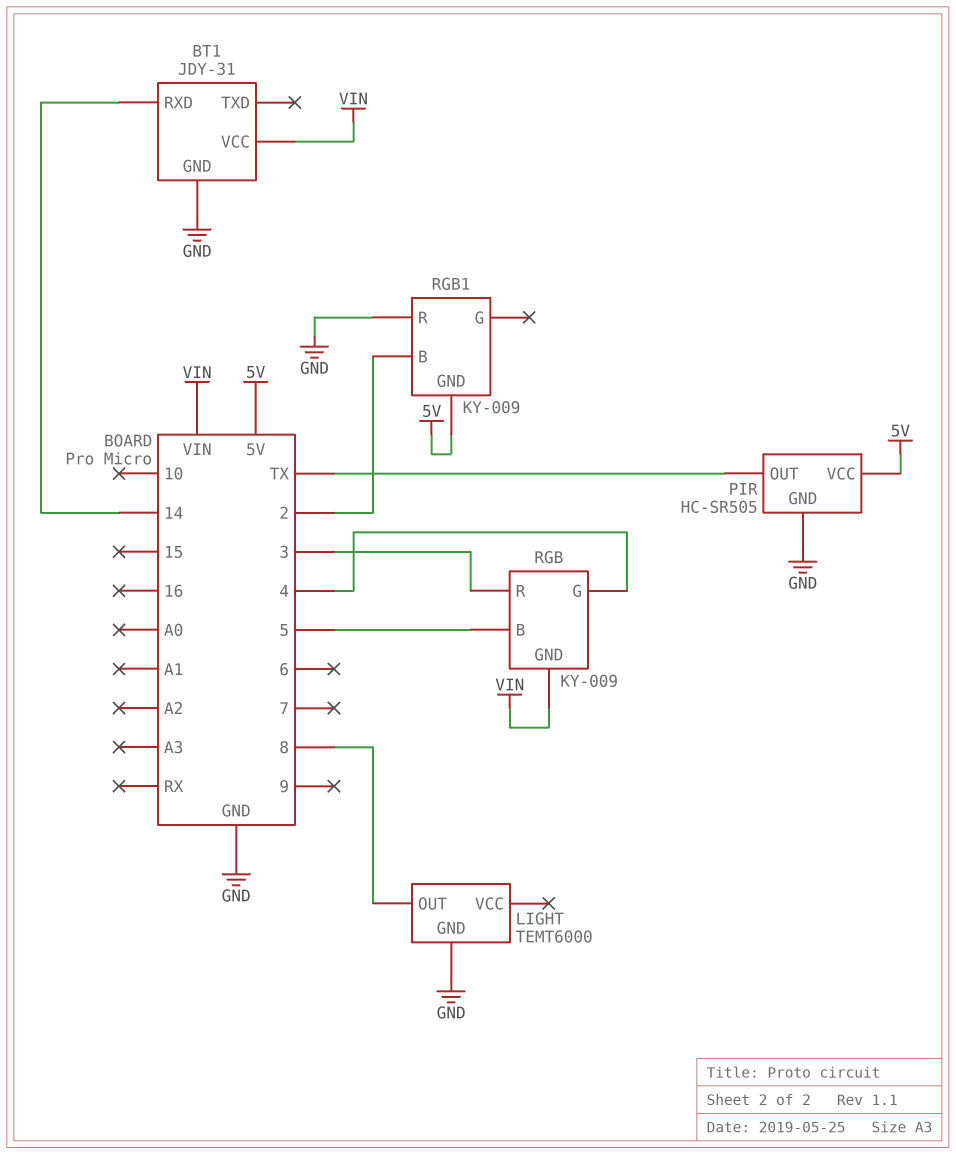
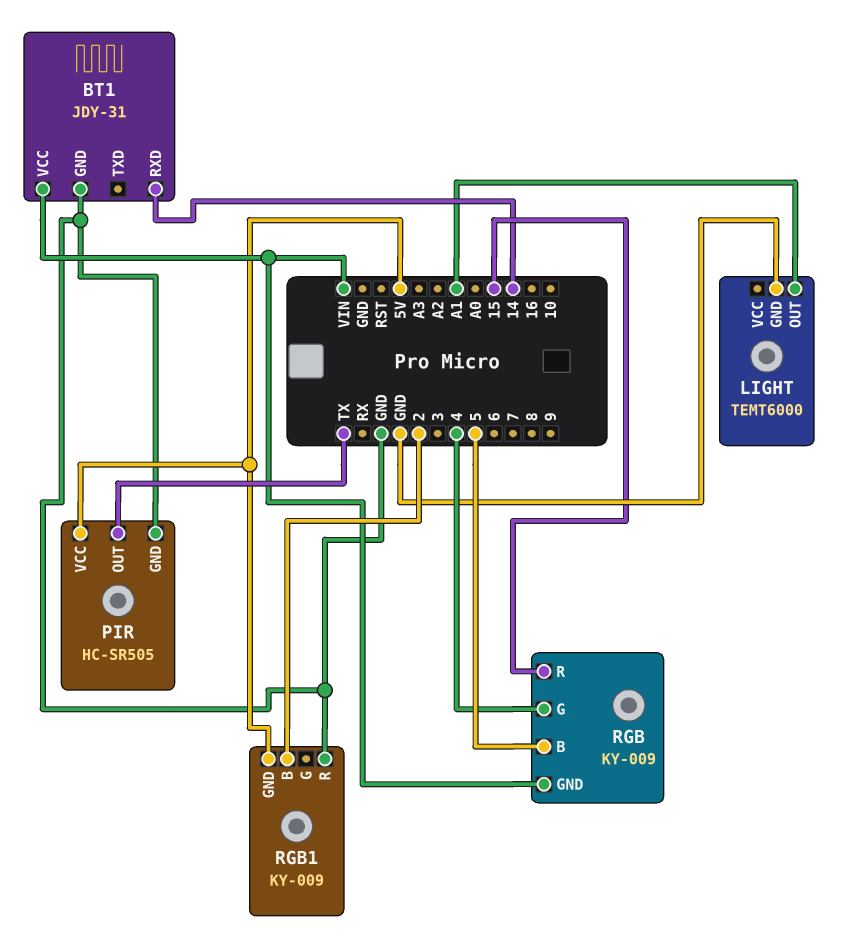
LIGHT pin OUT: 8 -> A1
RGB pin R: 3 -> 15

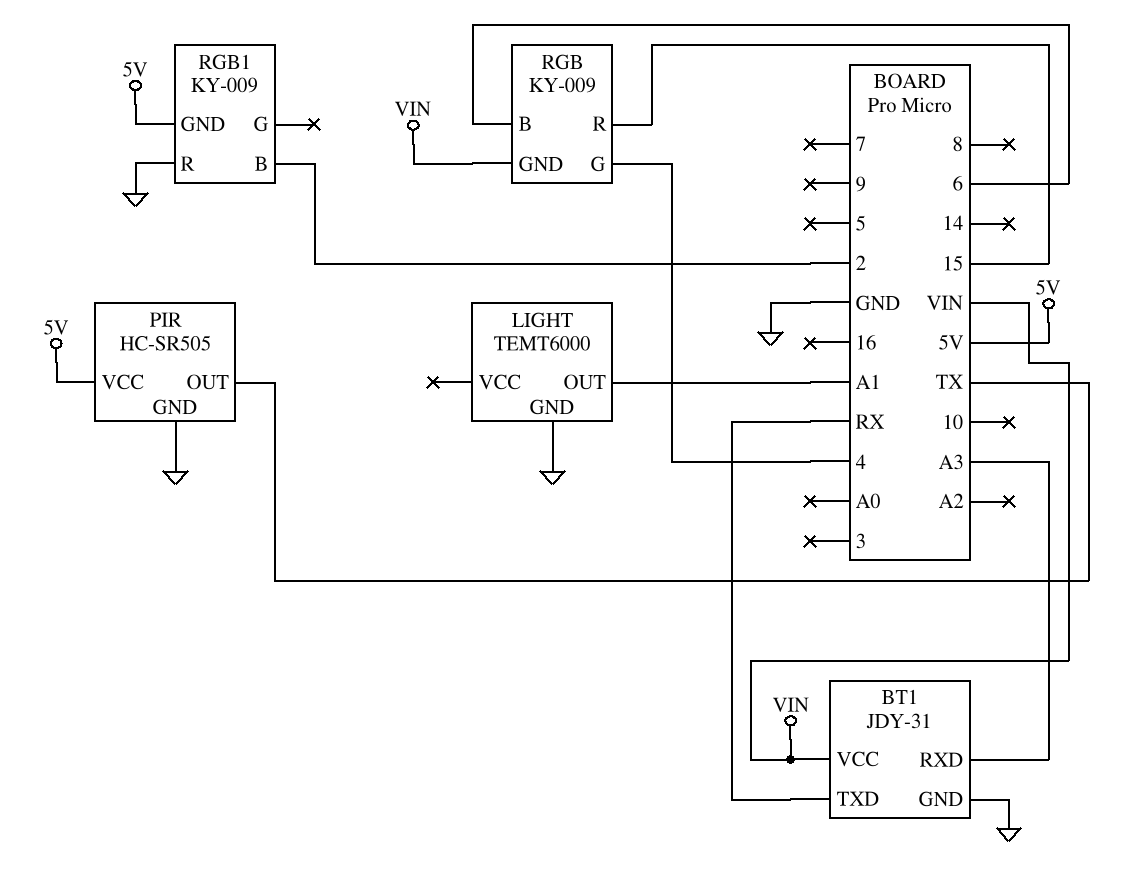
BT1 pin RXD: 14 -> A3
BT1 pin TXD: none -> RX
RGB pin B: 5 -> 6

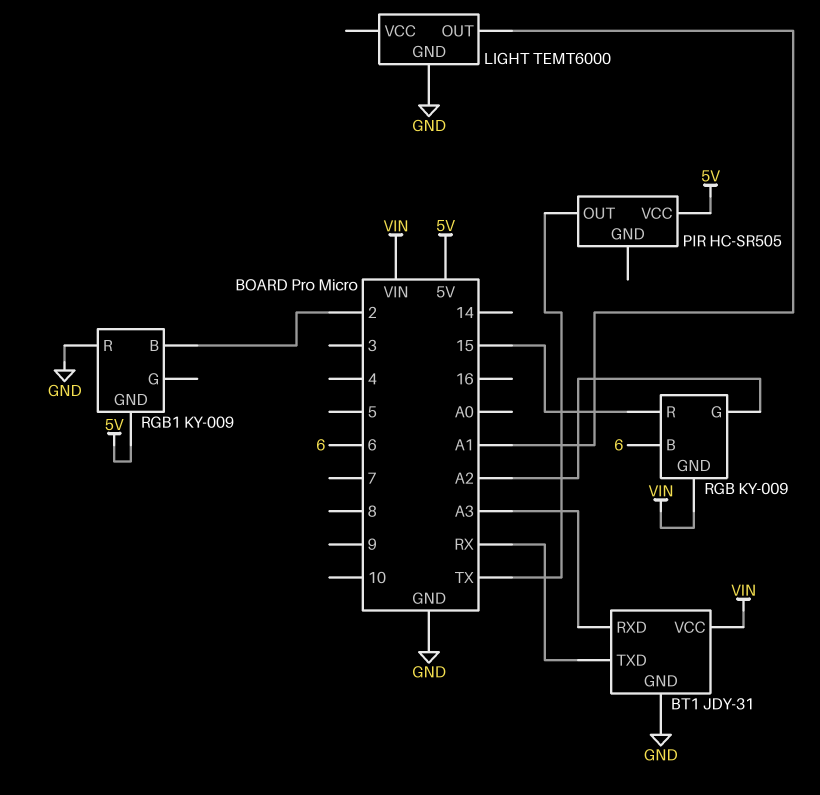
PIR pin GND: GND -> none
RGB pin G: 4 -> A2

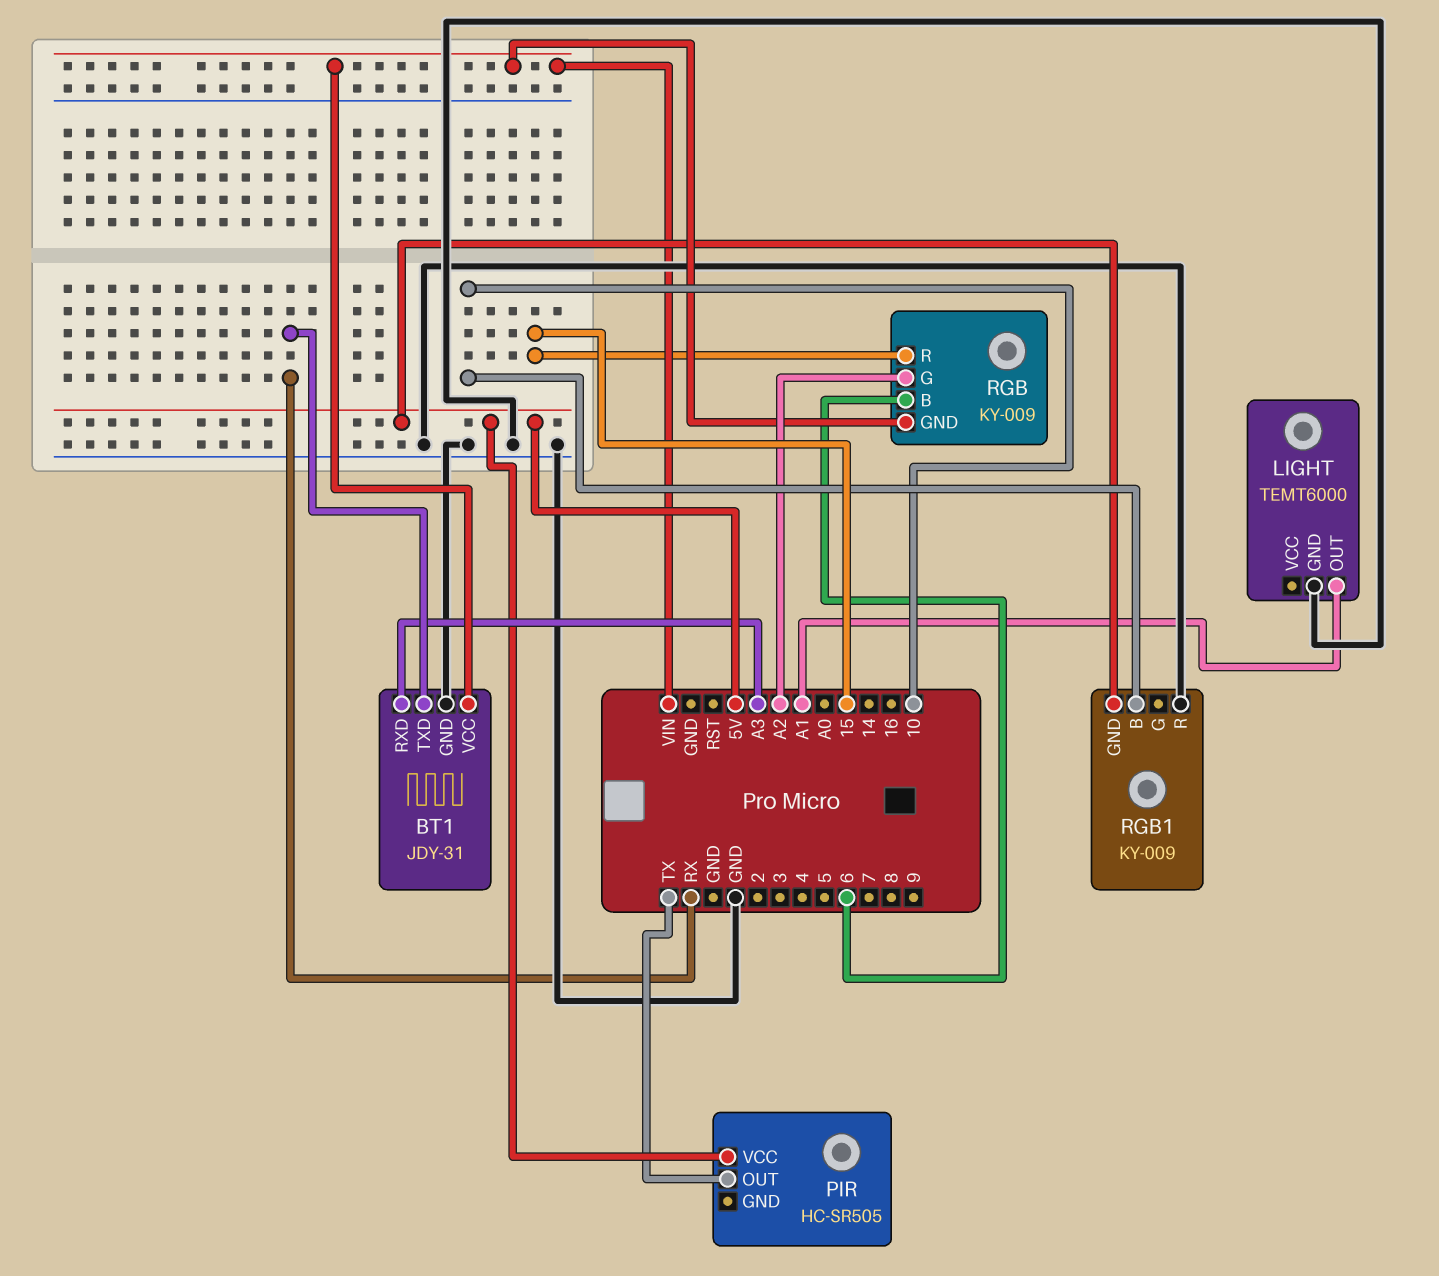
RGB1 pin B: 2 -> 10

